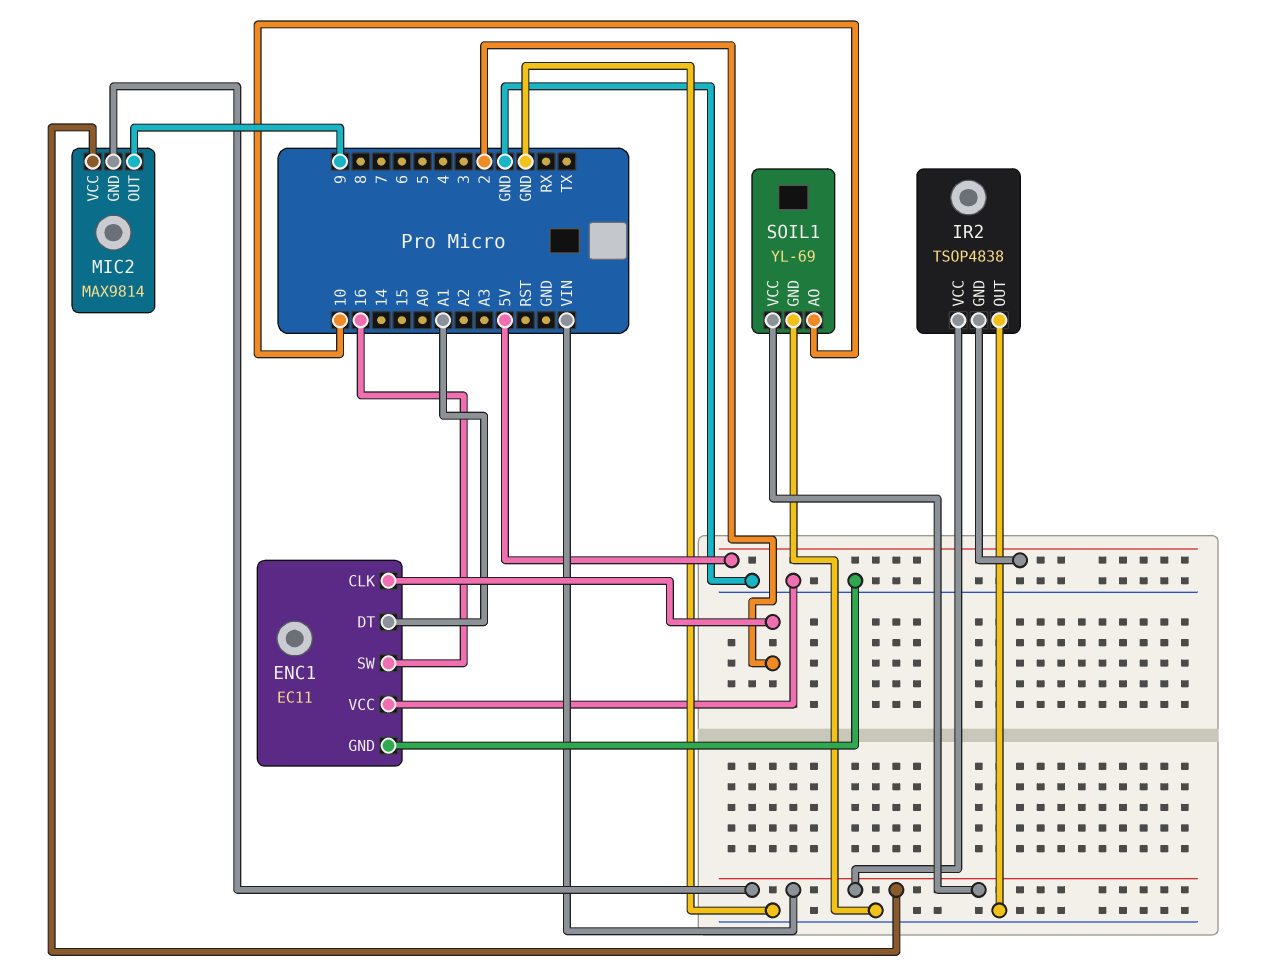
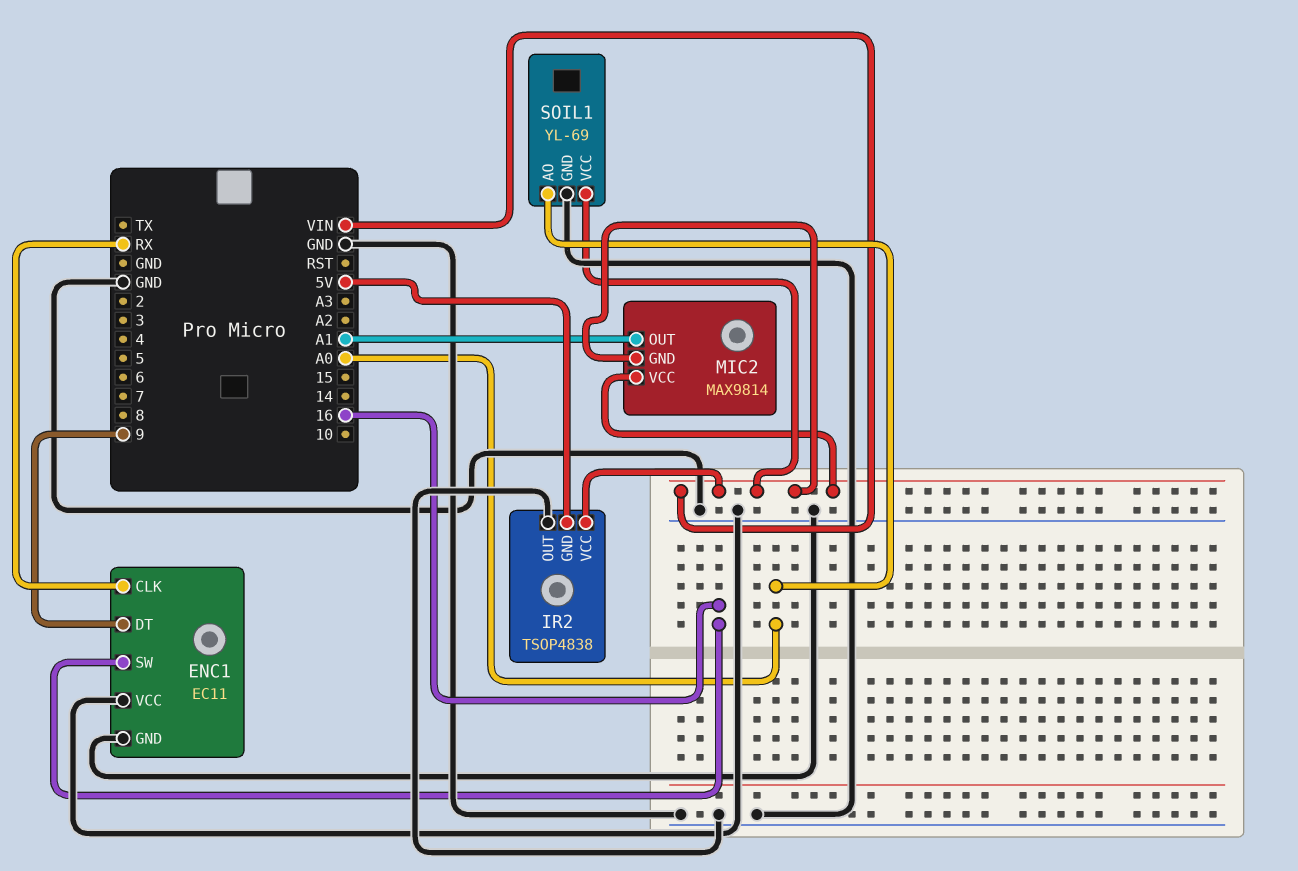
ENC1 pin CLK: 2 -> RX
ENC1 pin DT: A1 -> 9
MIC2 pin OUT: 9 -> A1
SOIL1 pin AO: 10 -> A0

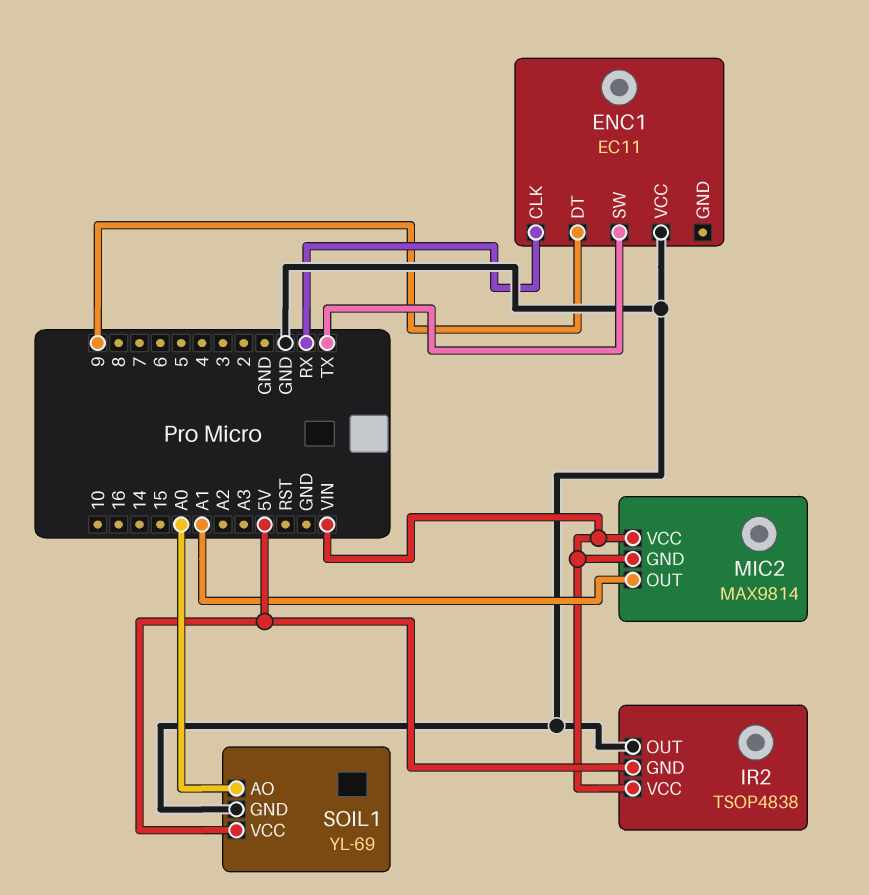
ENC1 pin GND: GND -> none
ENC1 pin SW: 16 -> TX
SOIL1 pin VCC: VIN -> 5V

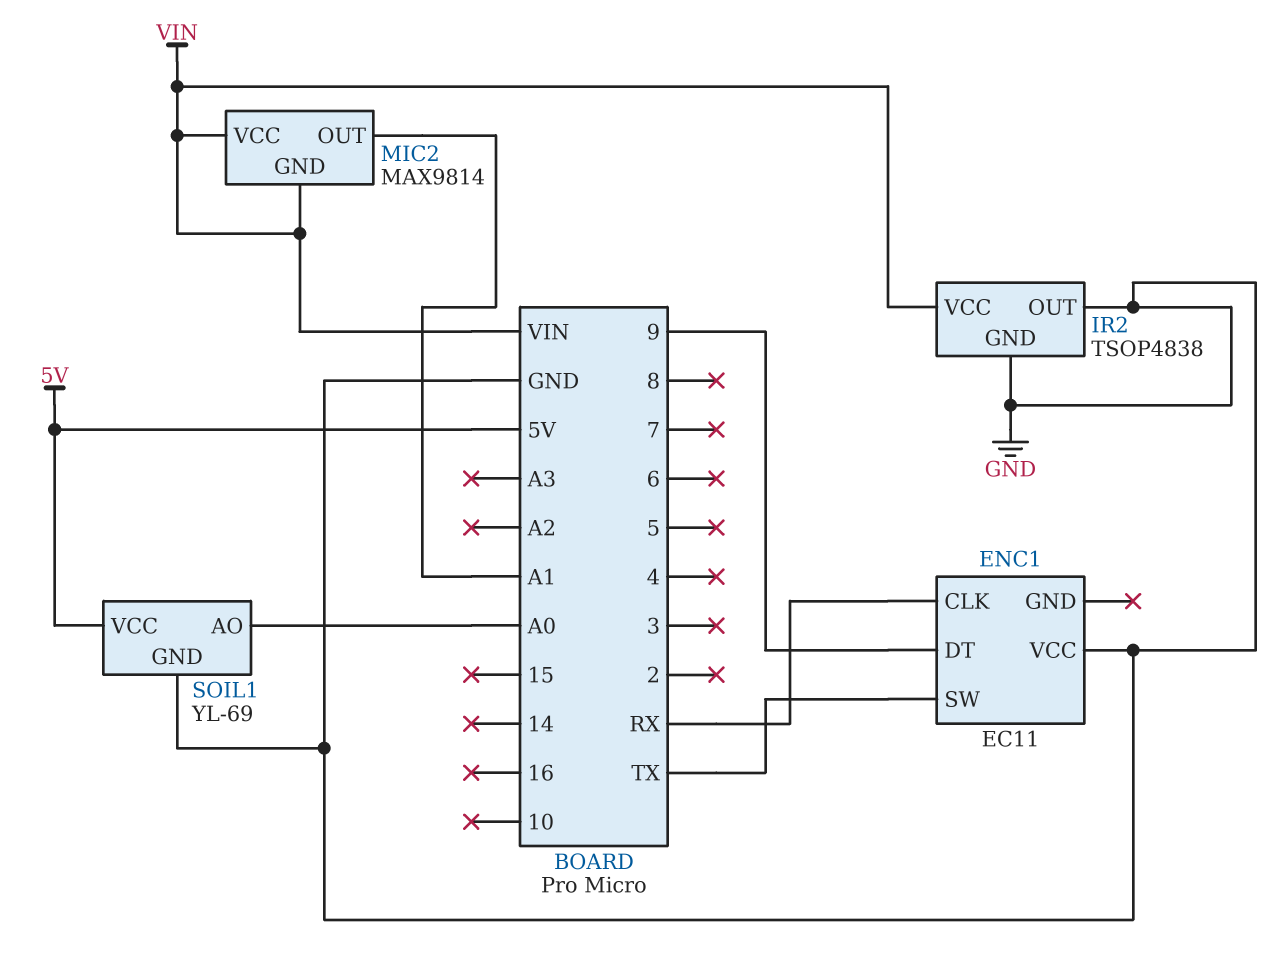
IR2 pin GND: 5V -> GND

